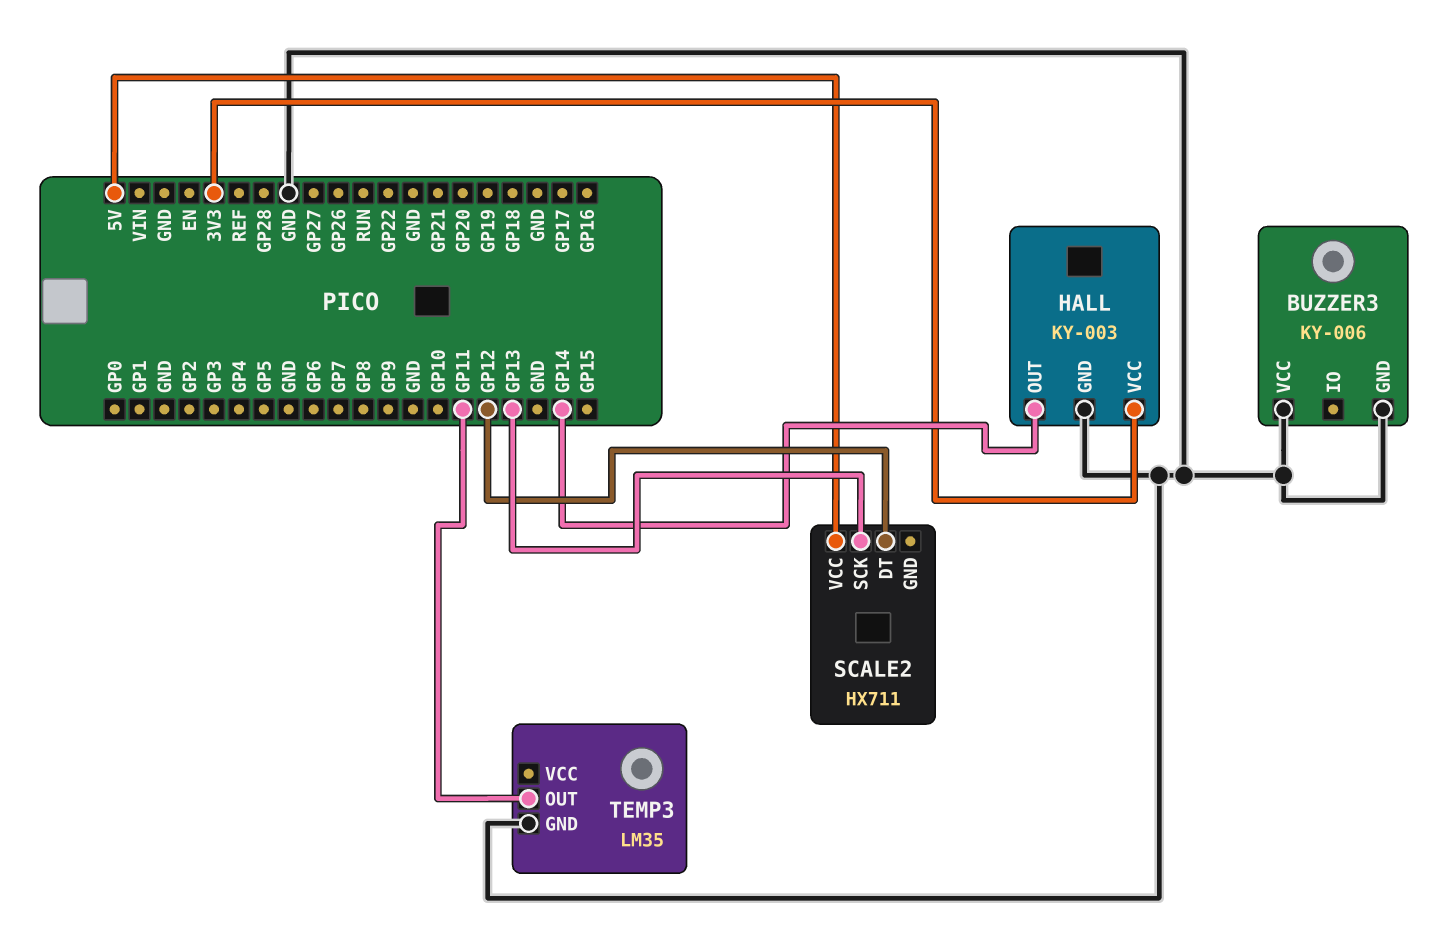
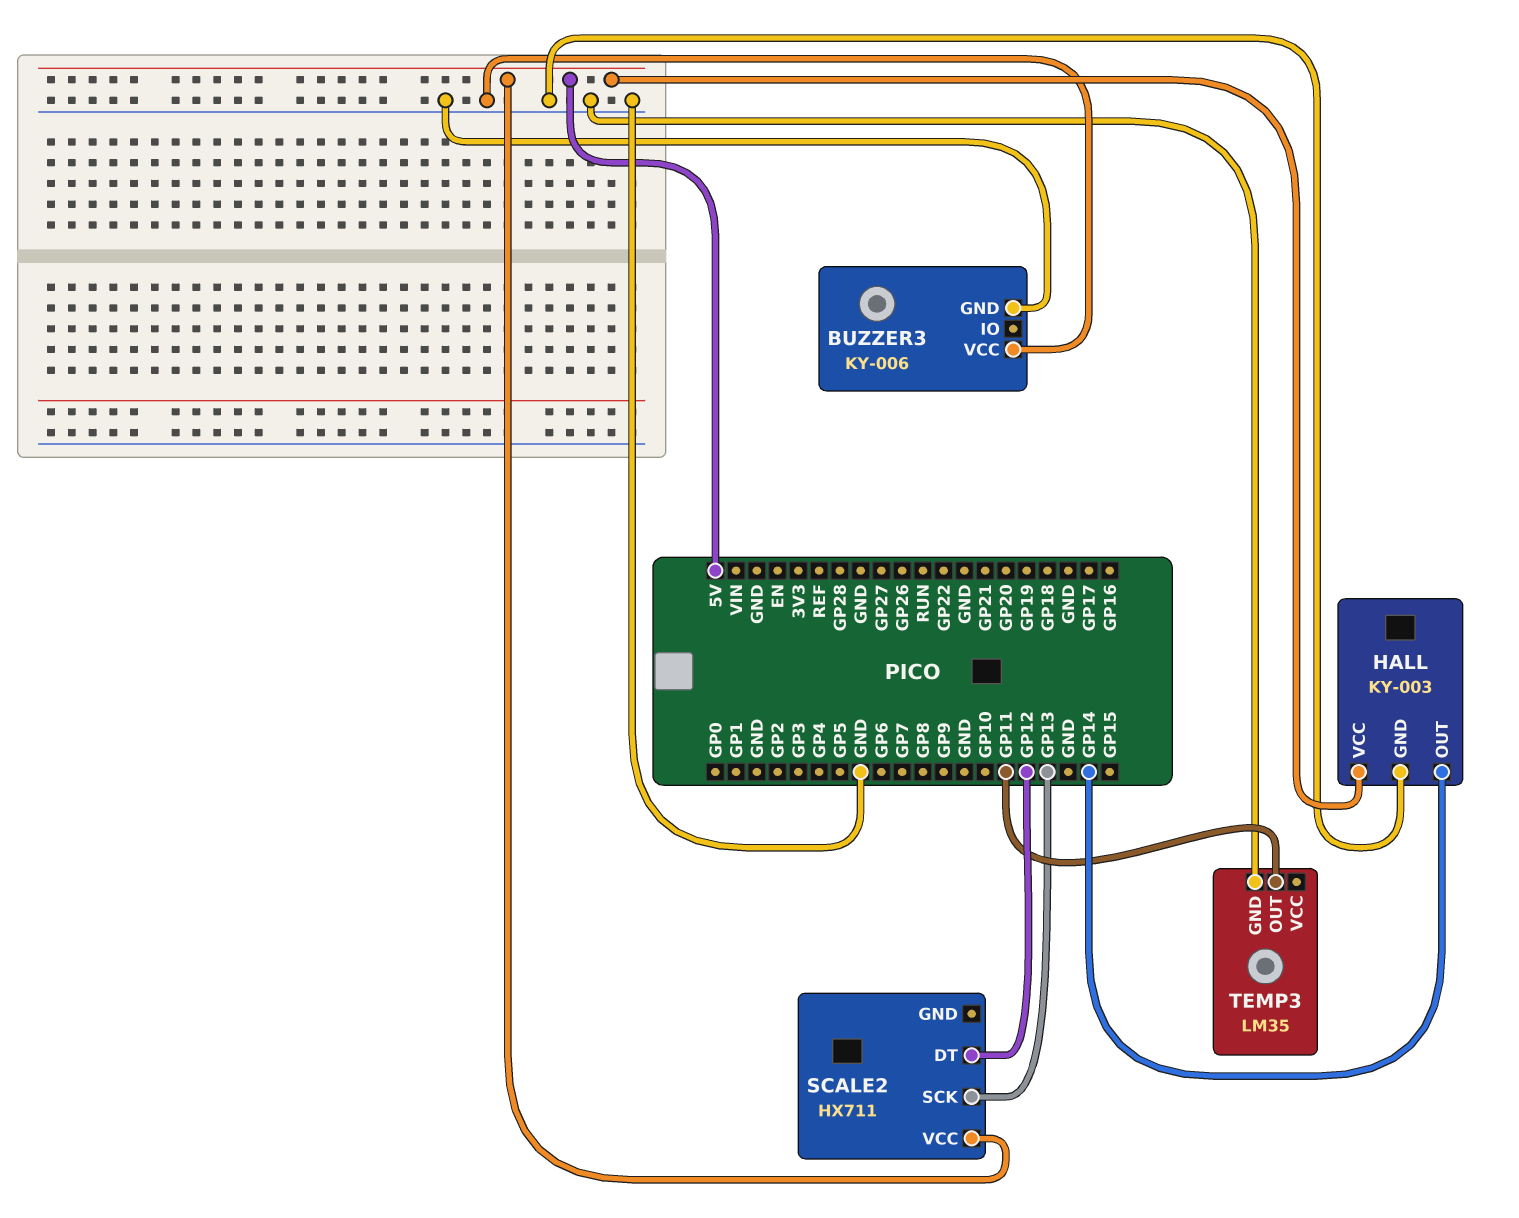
HALL pin VCC: 3V3 -> 5V

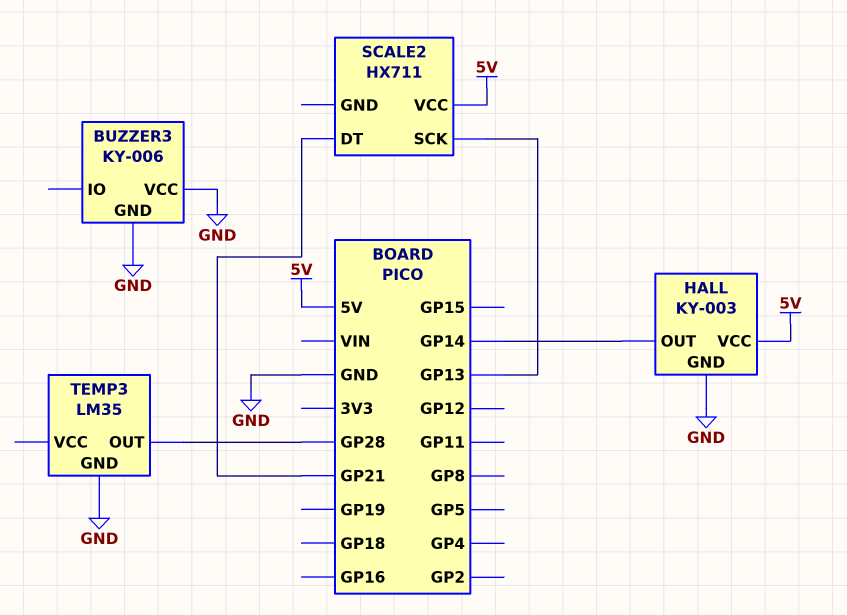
SCALE2 pin DT: GP12 -> GP21
TEMP3 pin OUT: GP11 -> GP28

